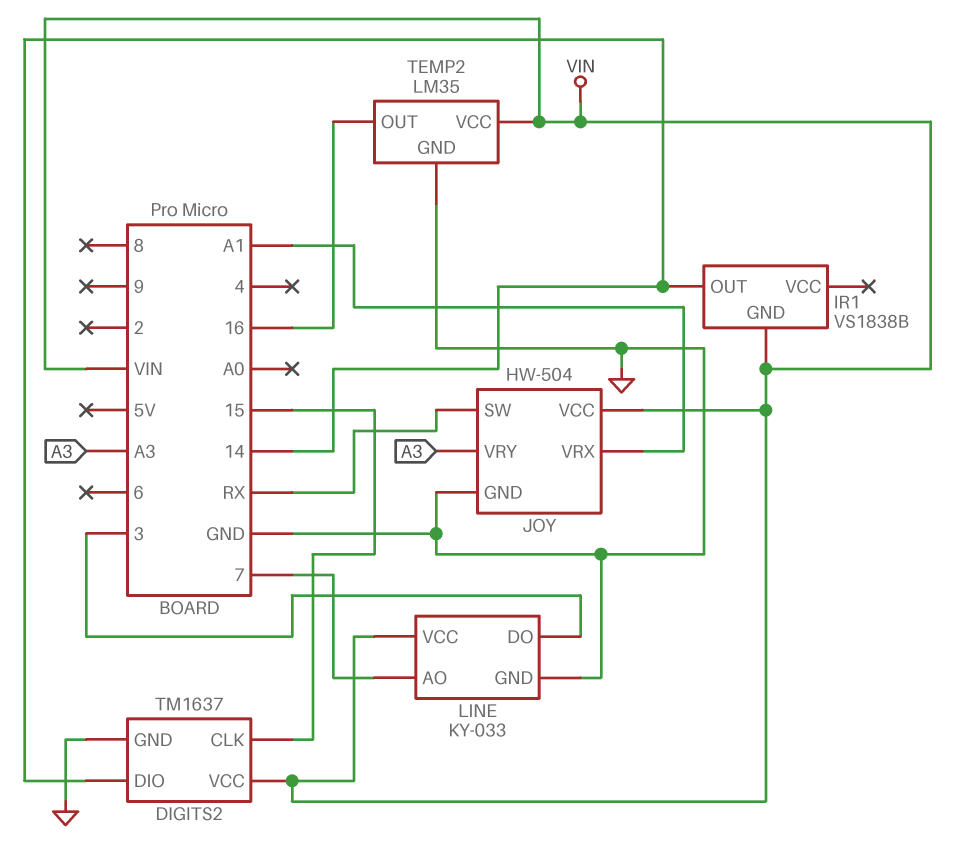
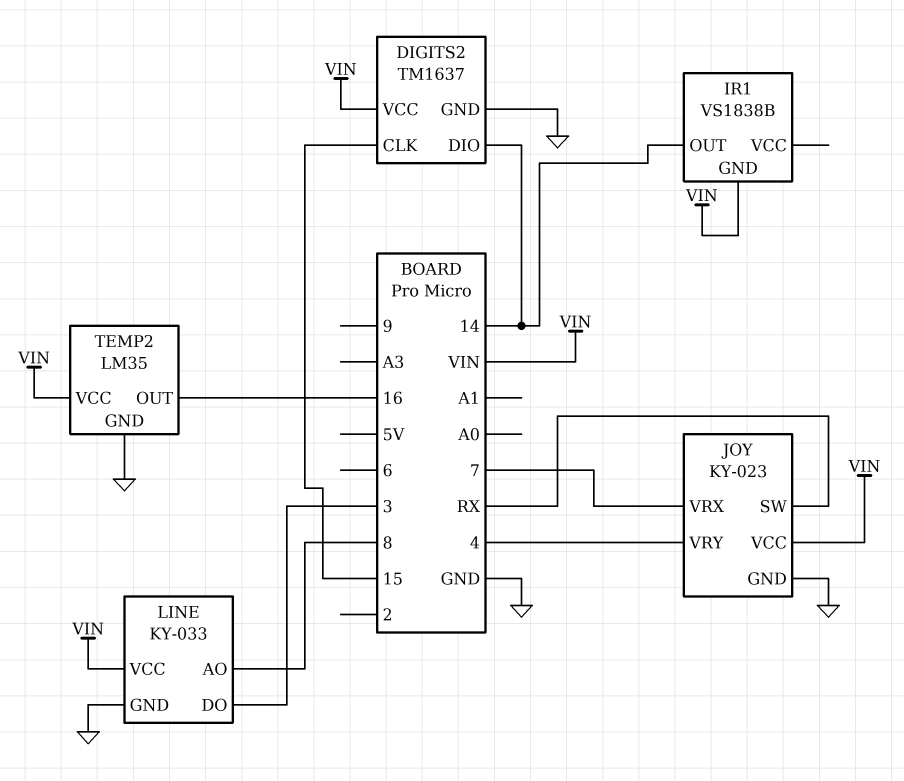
JOY: HW-504 -> KY-023
JOY pin VRX: A1 -> 7
JOY pin VRY: A3 -> 4
LINE pin AO: 7 -> 8

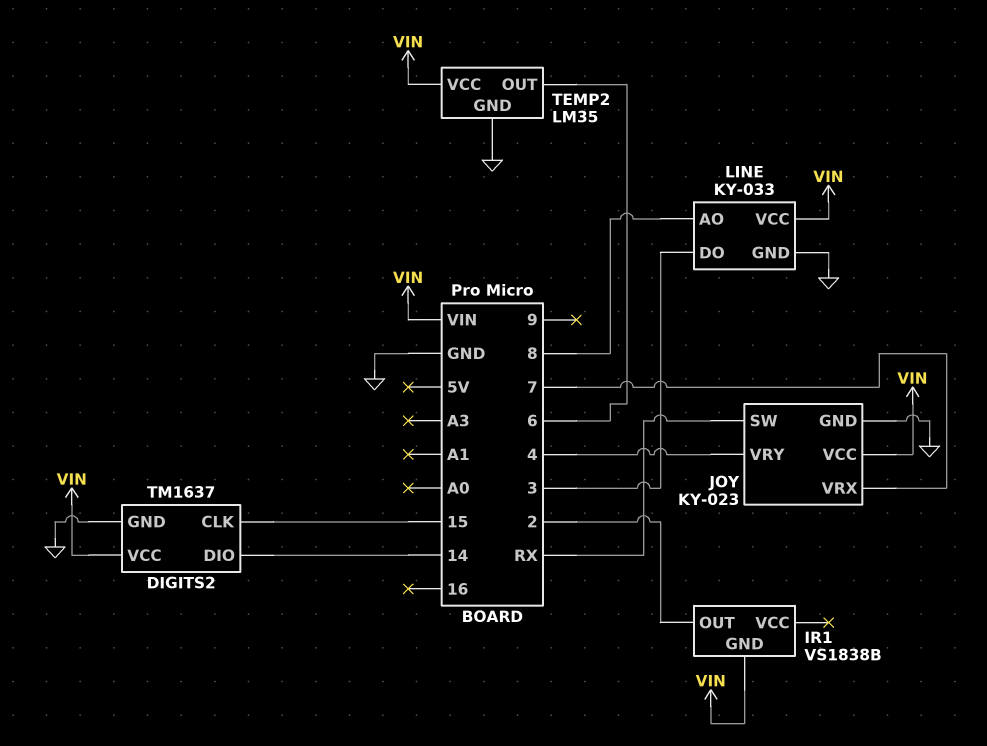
IR1 pin OUT: 14 -> 2
TEMP2 pin OUT: 16 -> 6

